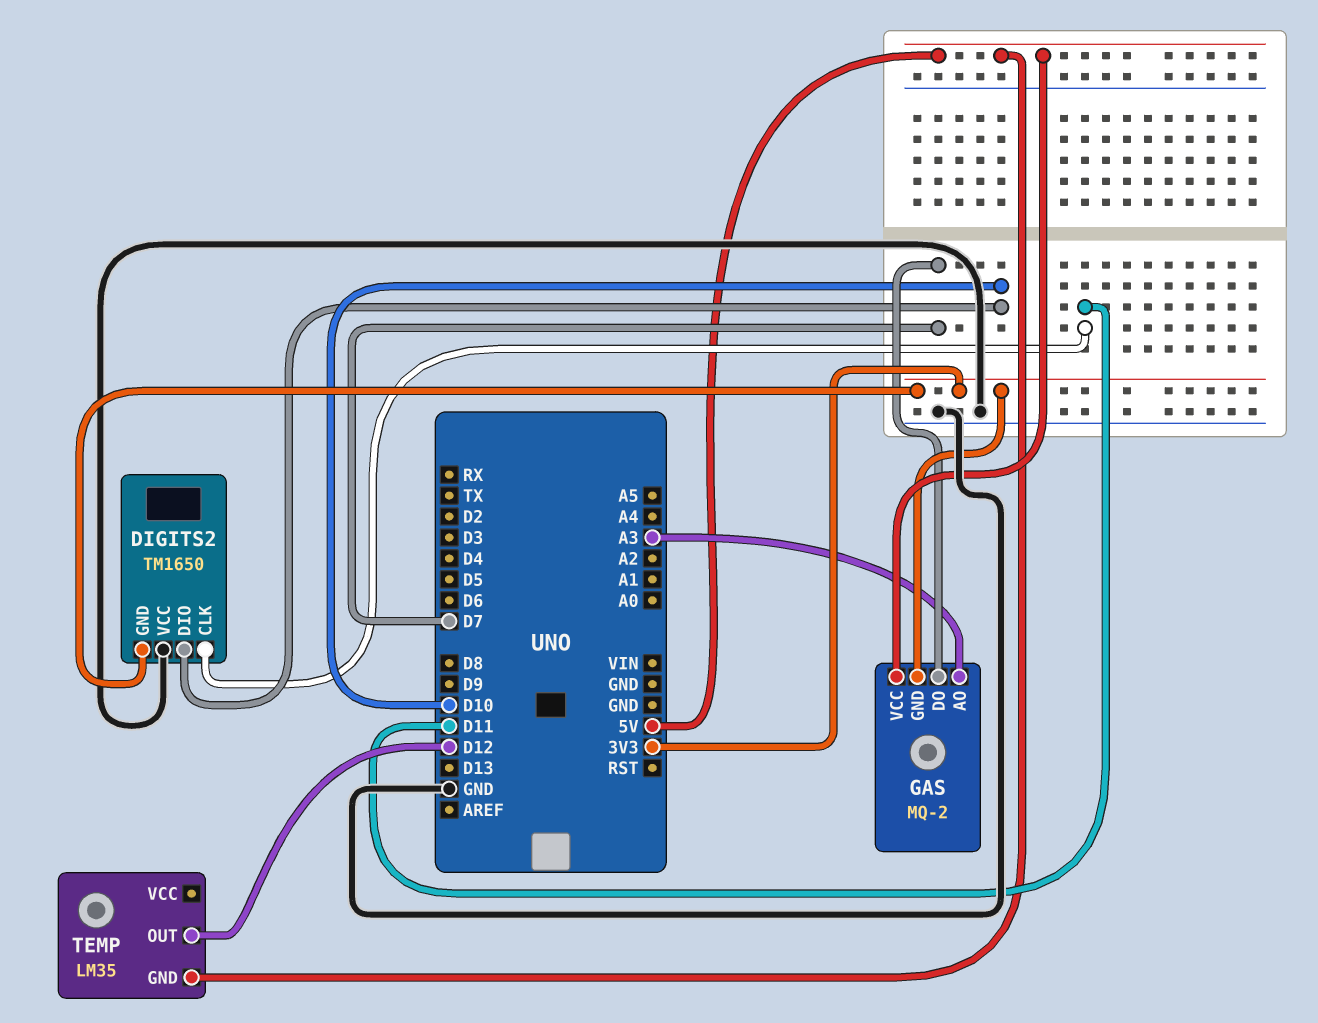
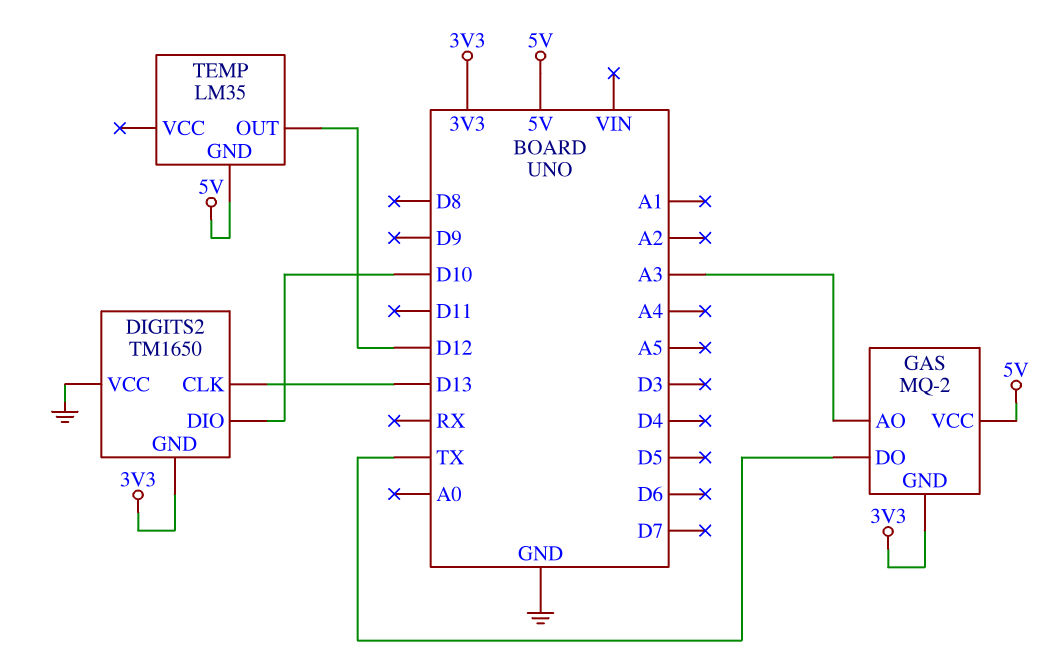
DIGITS2 pin CLK: D11 -> D13
GAS pin DO: D7 -> TX

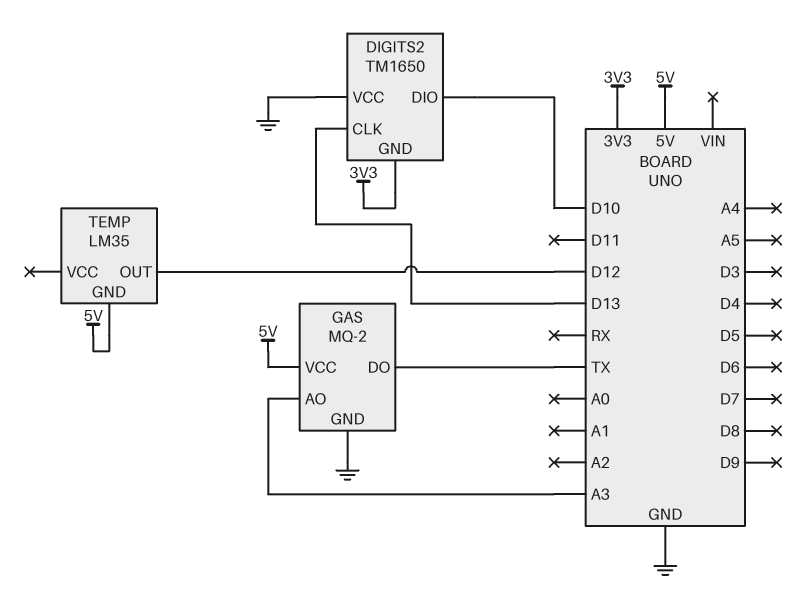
GAS pin GND: 3V3 -> GND

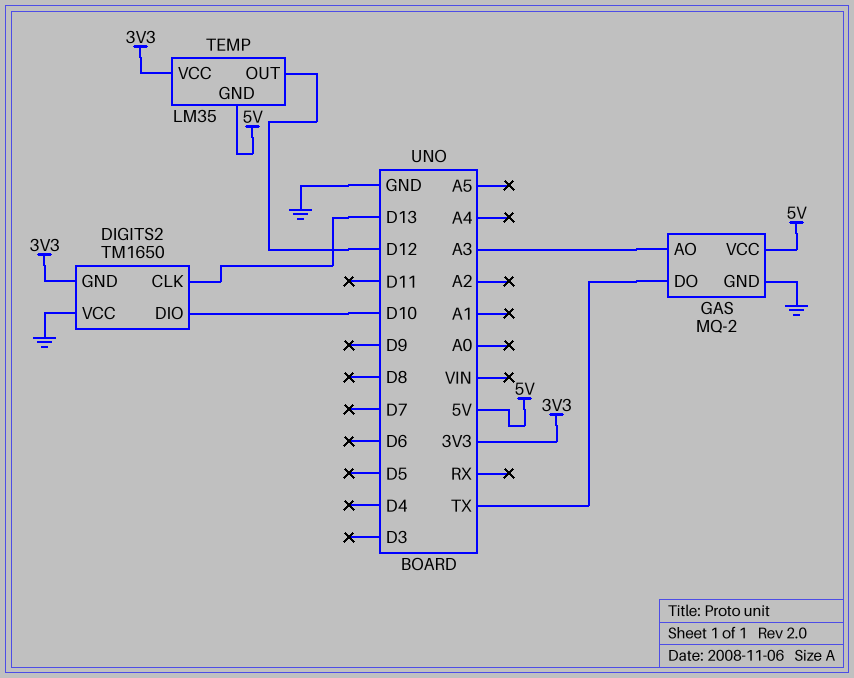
TEMP pin VCC: none -> 3V3

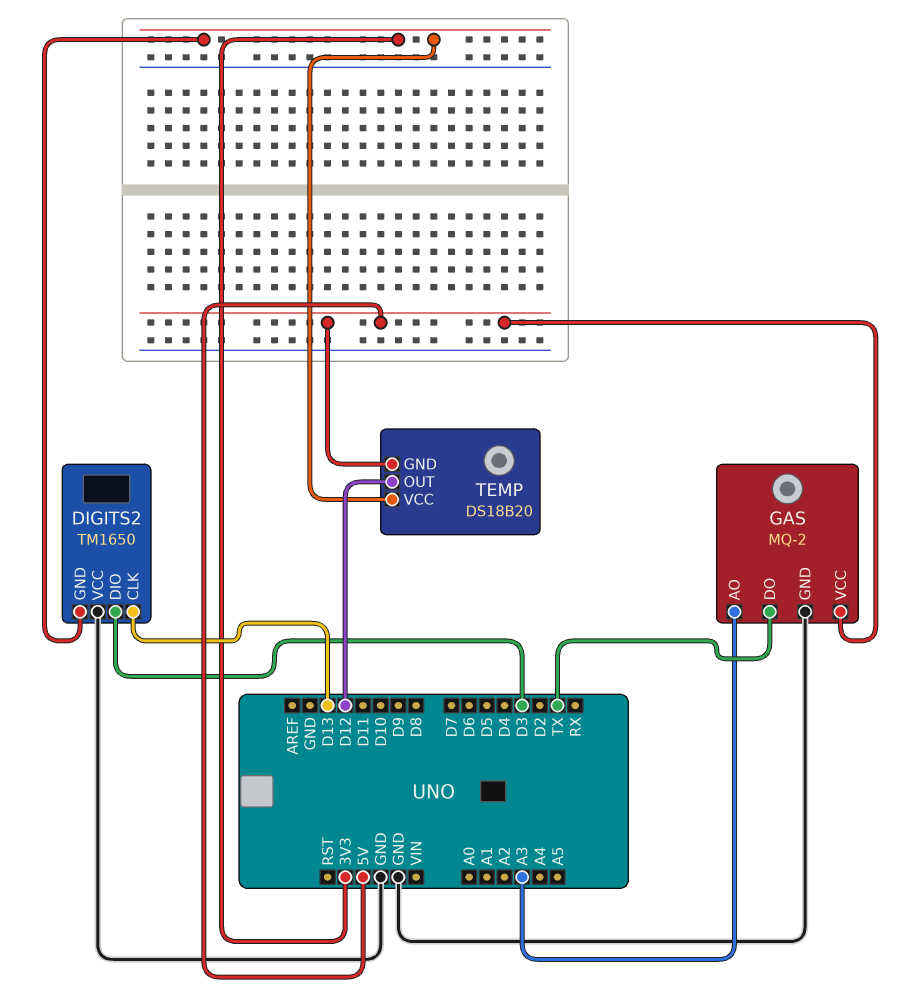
DIGITS2 pin DIO: D10 -> D3
TEMP: LM35 -> DS18B20

